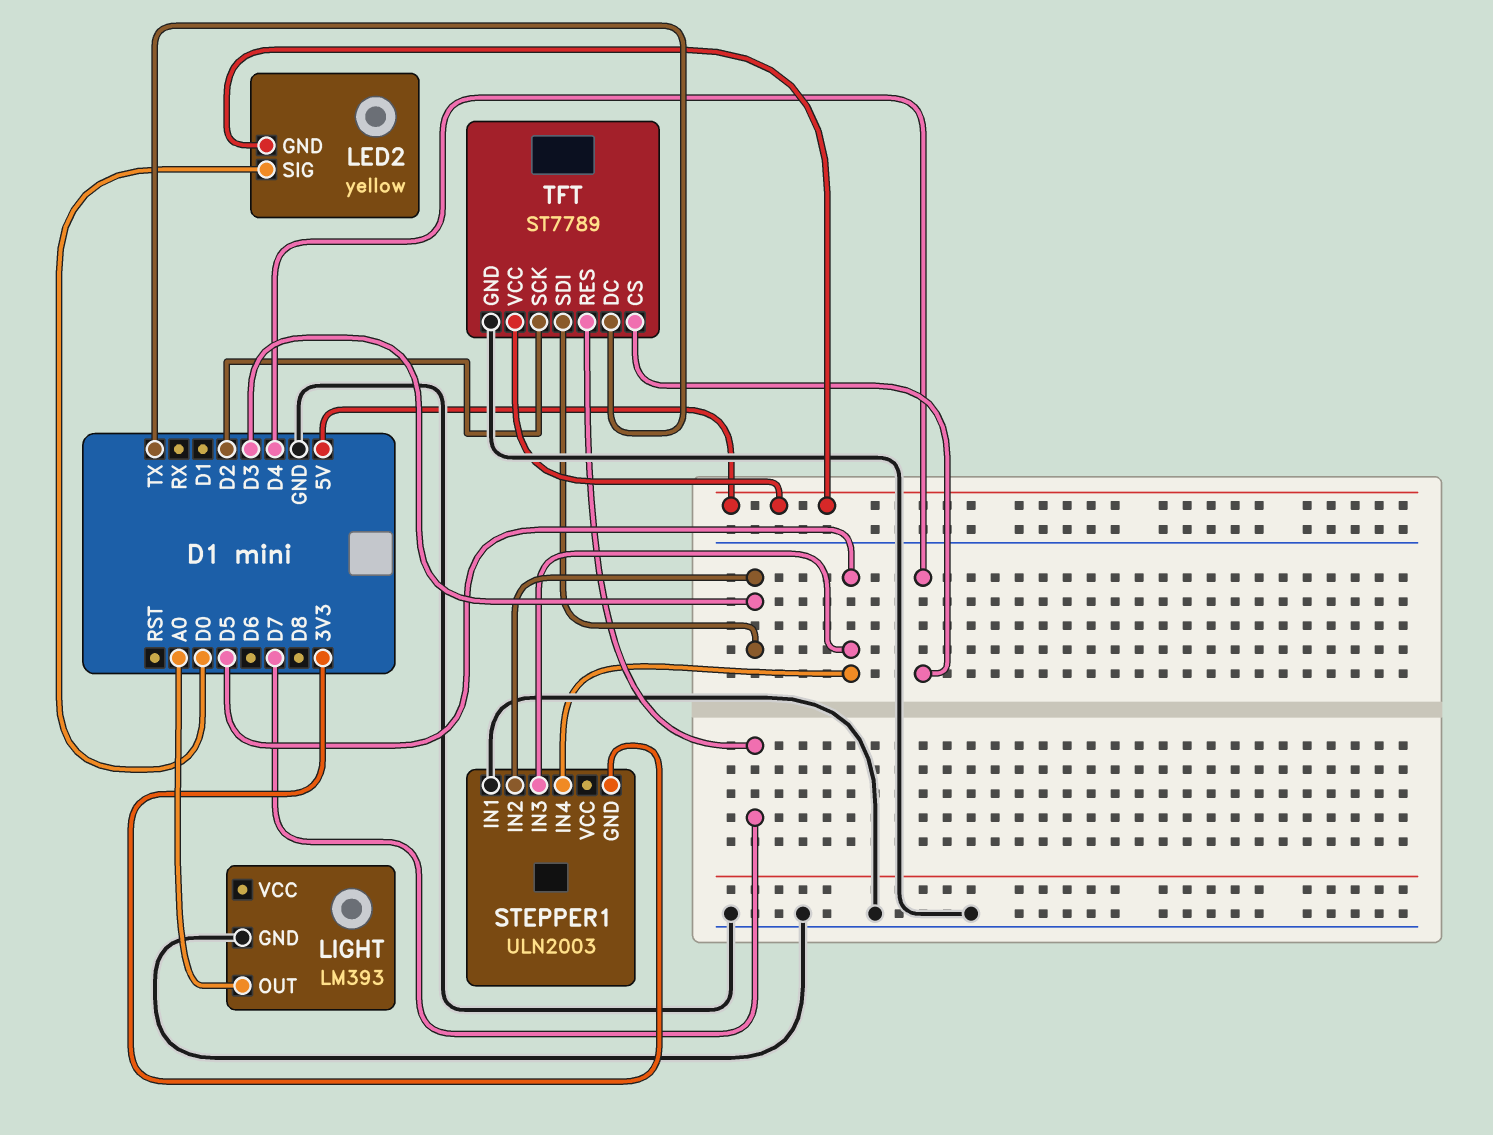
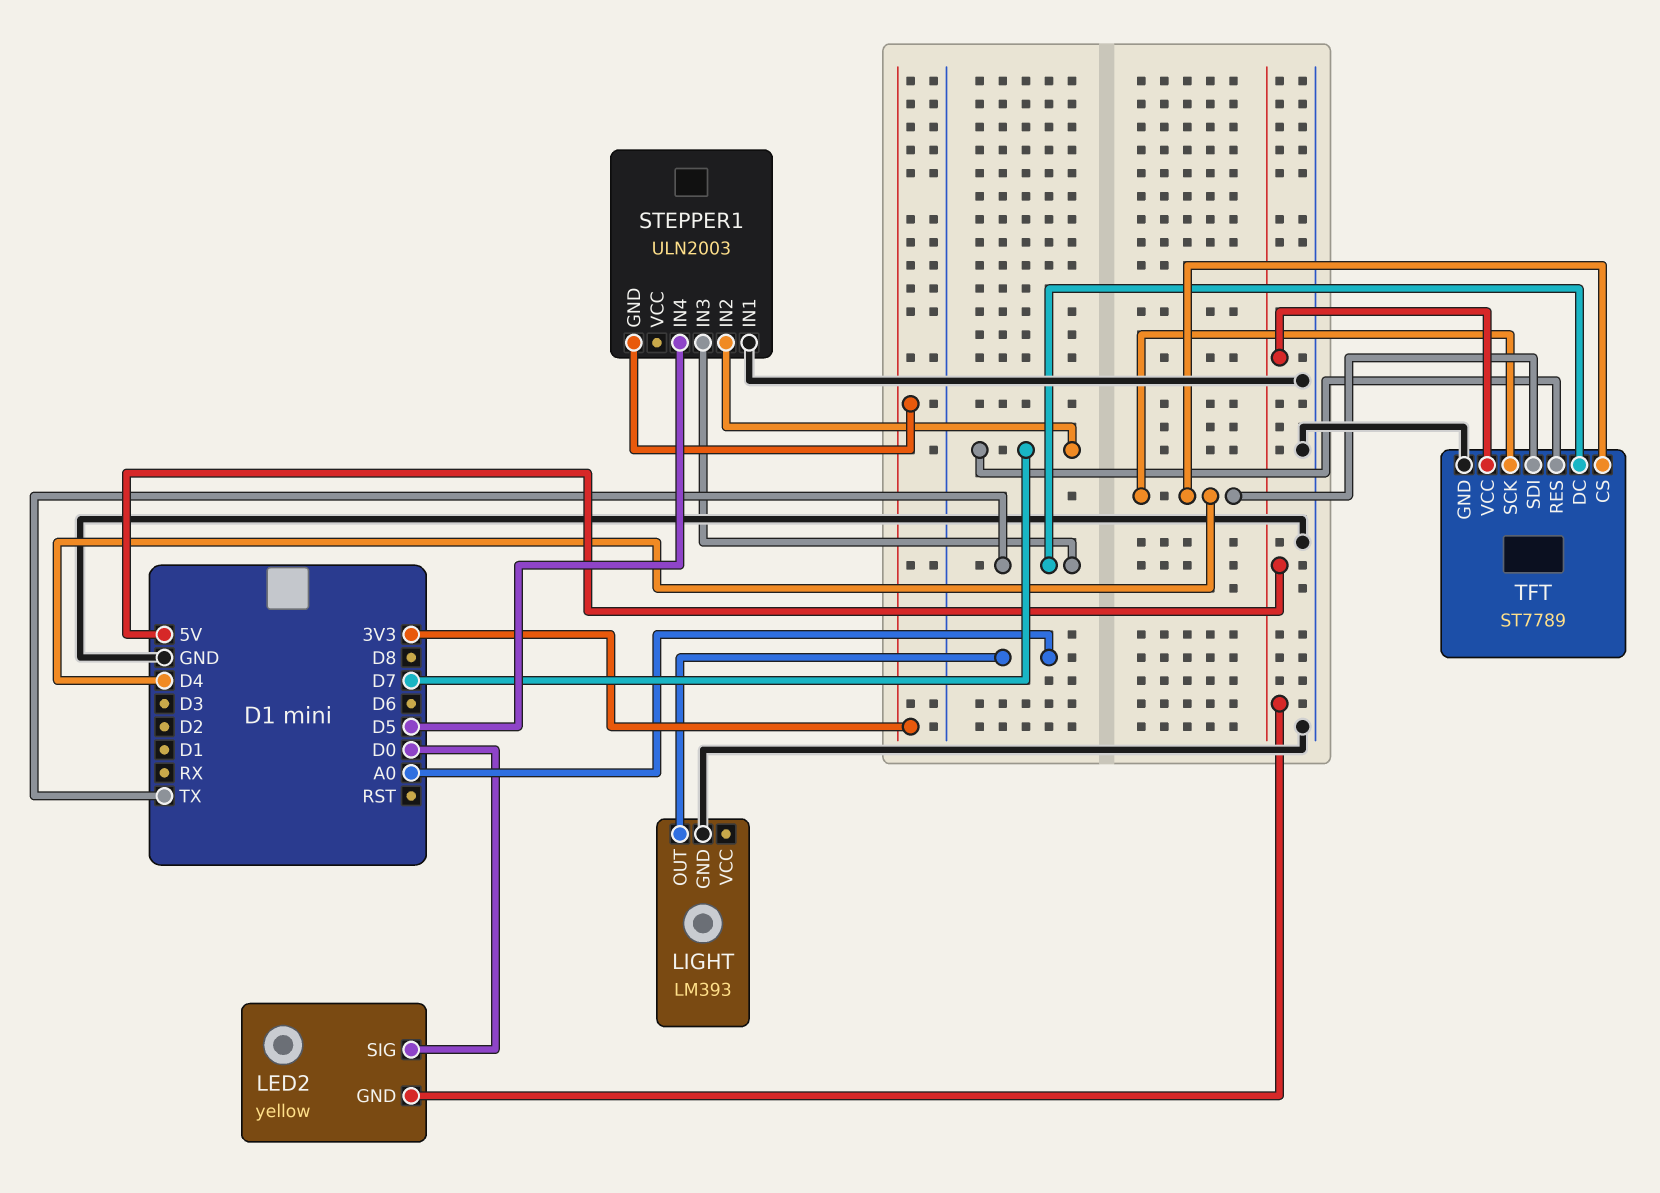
STEPPER1 pin IN2: D3 -> D7
STEPPER1 pin IN3: D5 -> TX
TFT pin SCK: D2 -> D4
TFT pin SDI: D3 -> D4

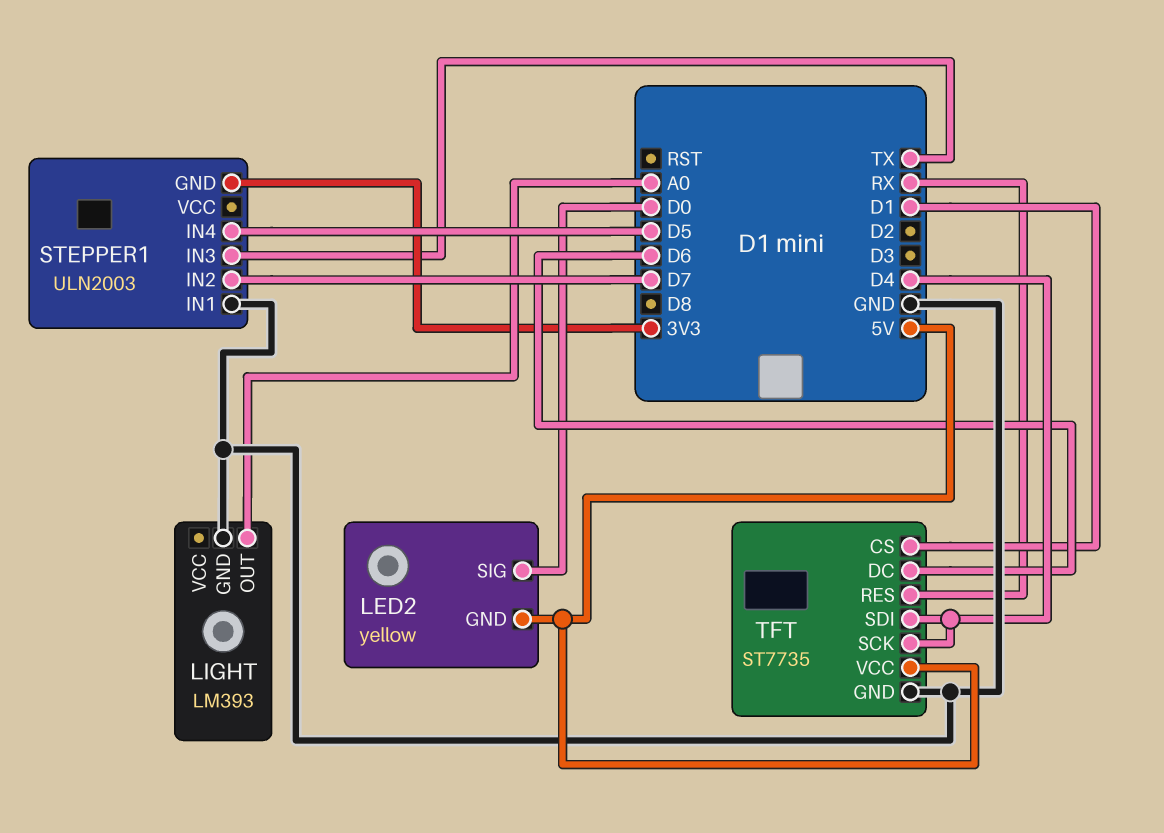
TFT: ST7789 -> ST7735
TFT pin CS: D4 -> D1
TFT pin DC: TX -> D6
TFT pin RES: D7 -> RX

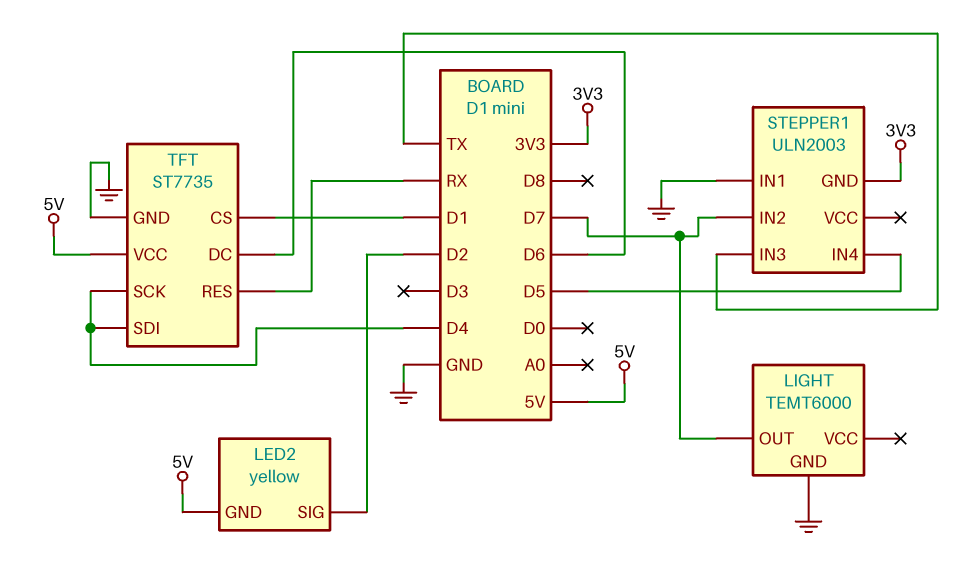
LED2 pin SIG: D0 -> D2
LIGHT: LM393 -> TEMT6000
LIGHT pin OUT: A0 -> D7

